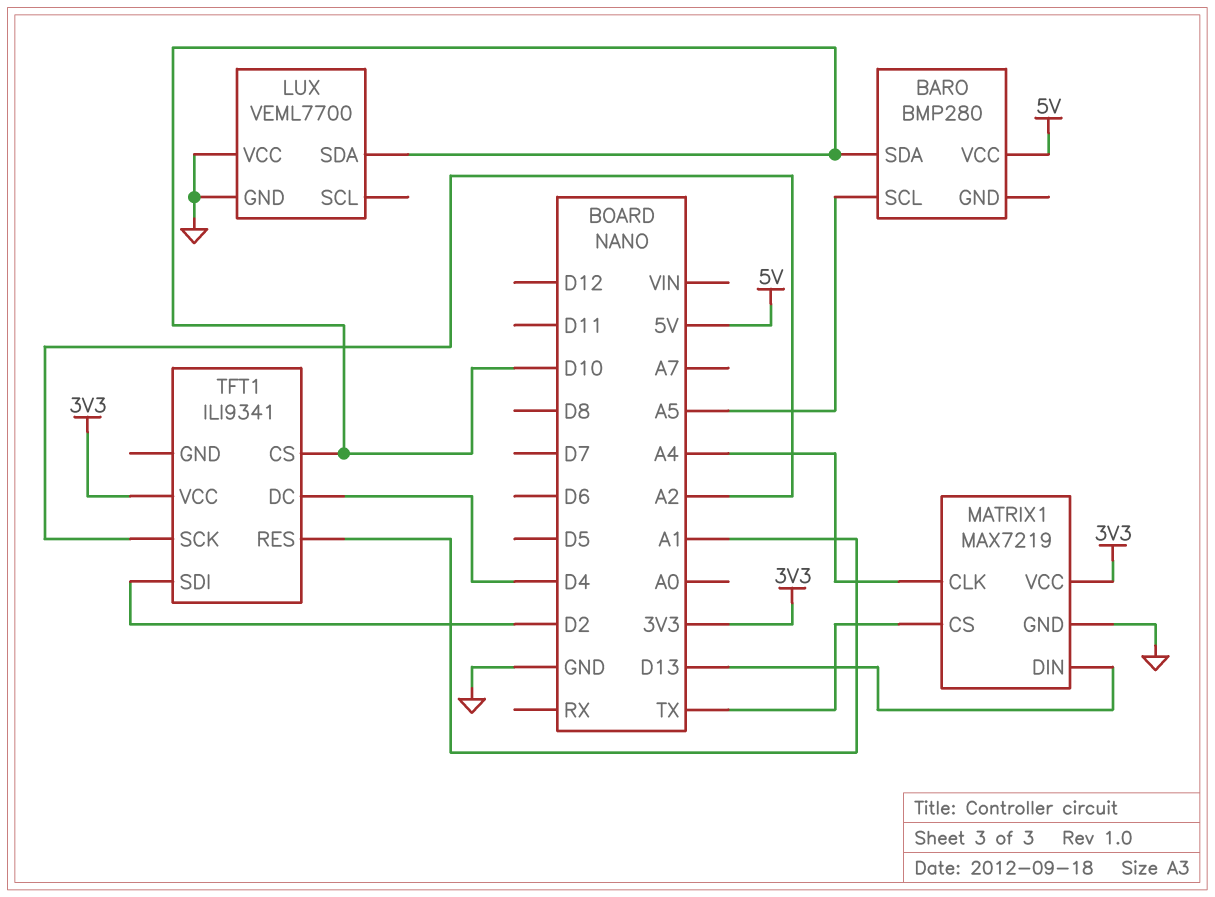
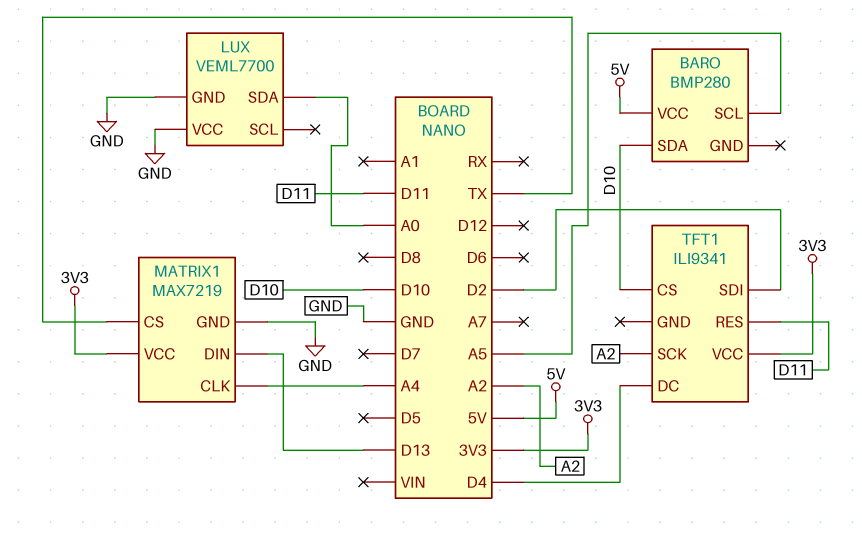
LUX pin SDA: D10 -> A0
TFT1 pin RES: A1 -> D11

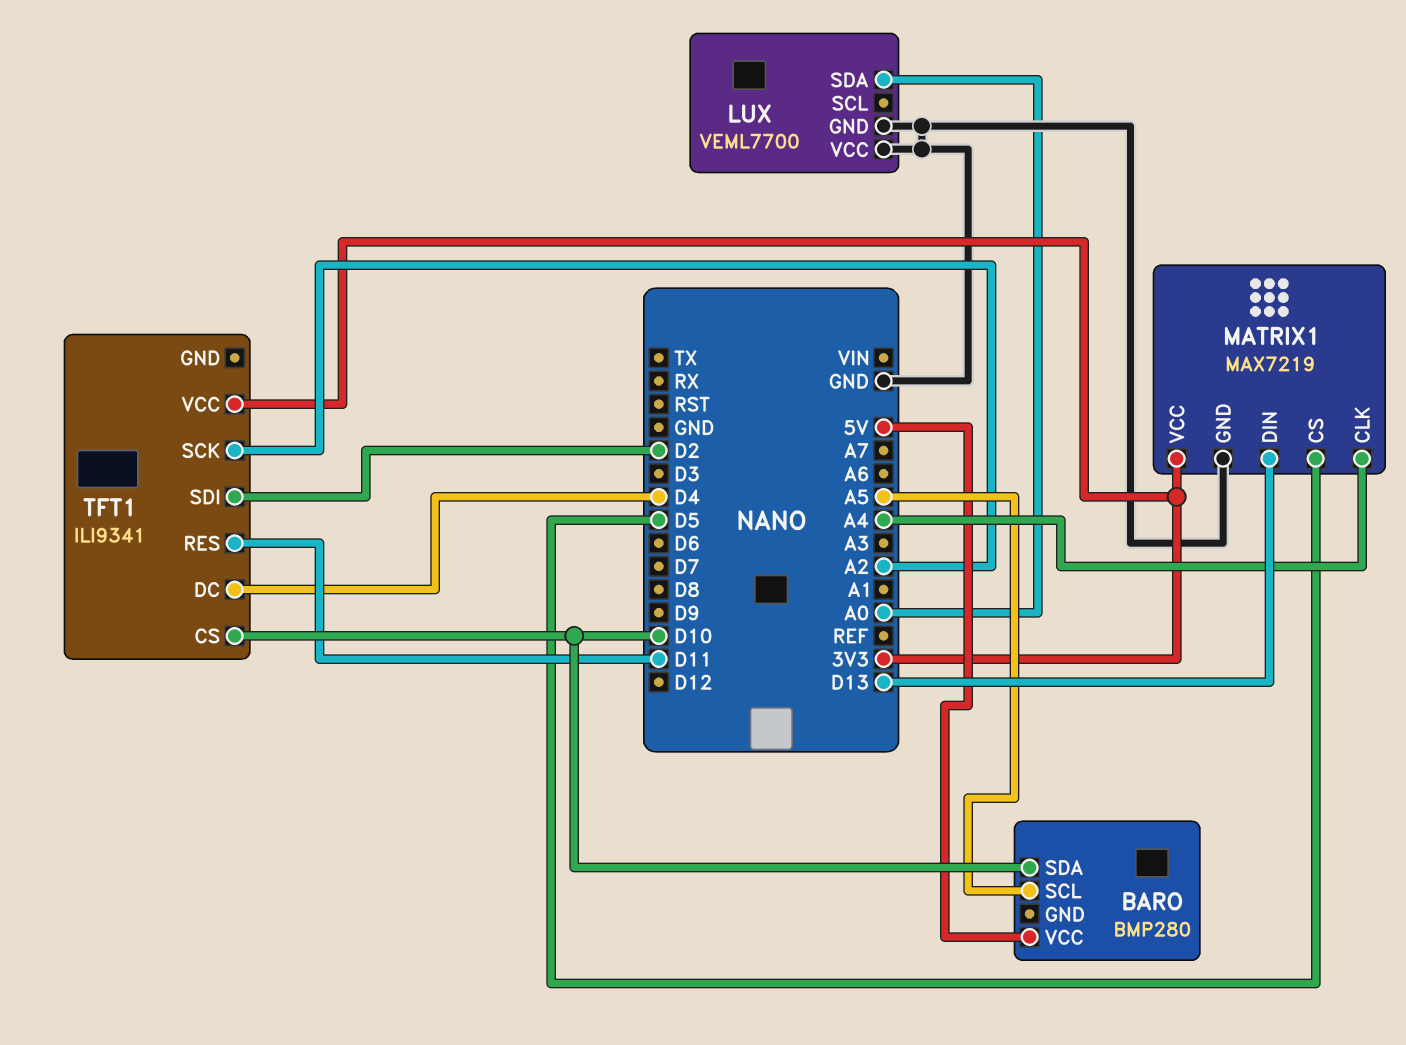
MATRIX1 pin CS: TX -> D5

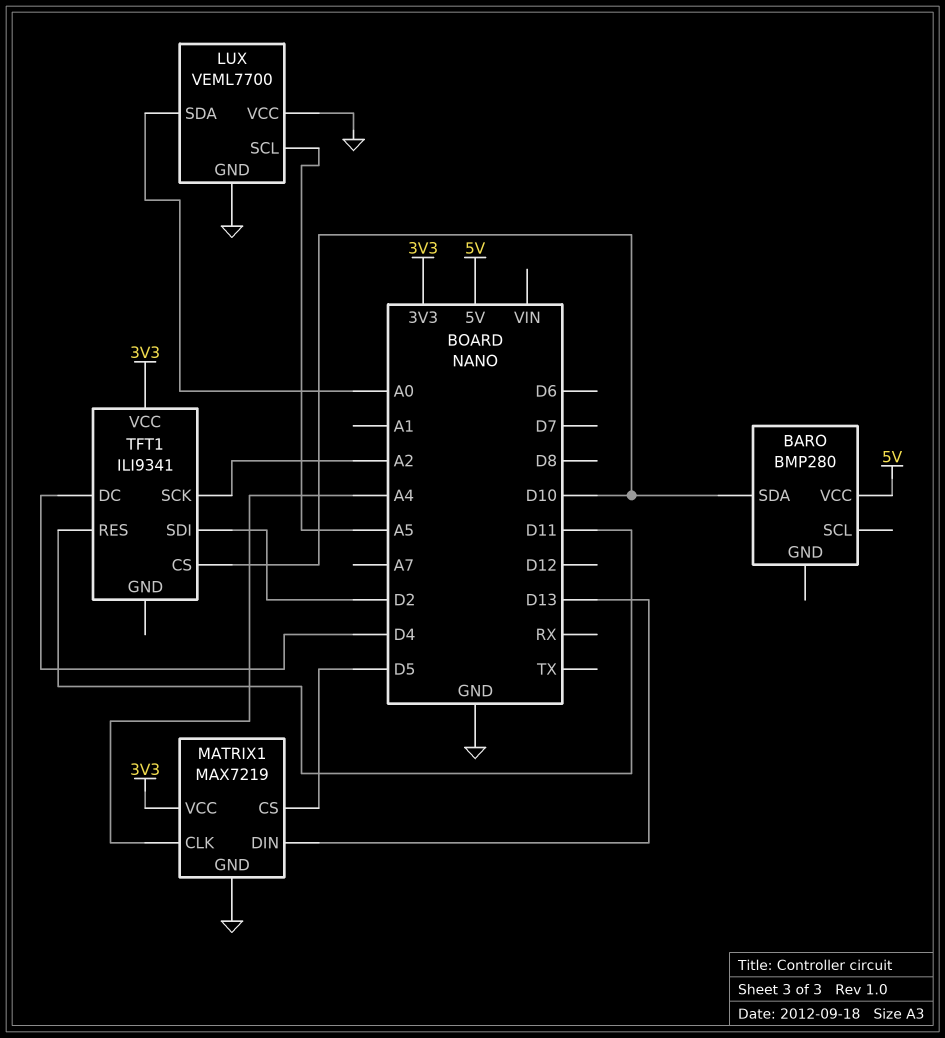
BARO pin SCL: A5 -> none
LUX pin SCL: none -> A5

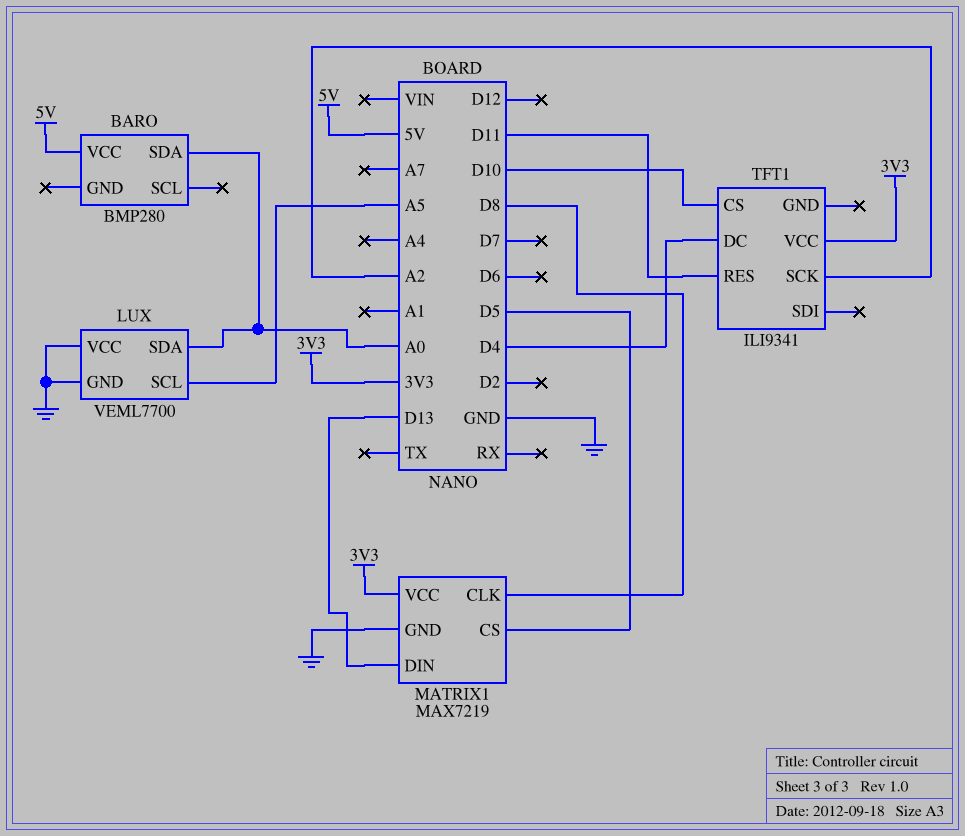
BARO pin SDA: D10 -> A0
MATRIX1 pin CLK: A4 -> D8
TFT1 pin SDI: D2 -> none

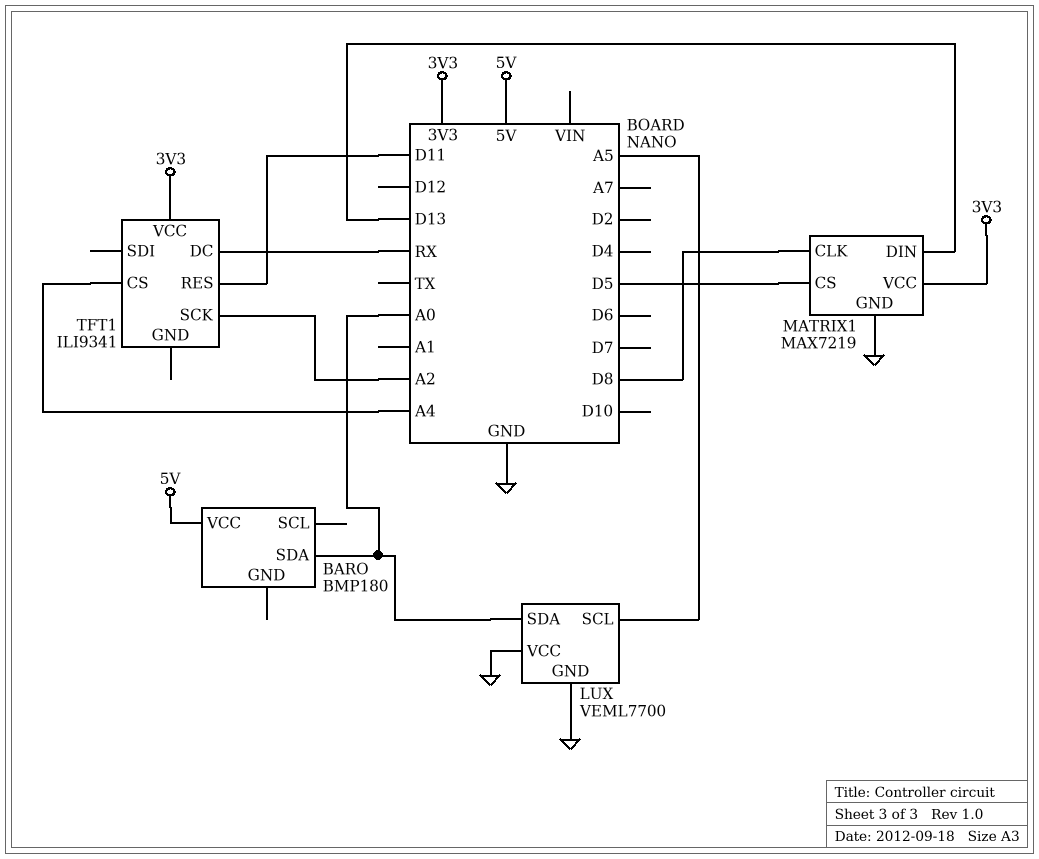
BARO: BMP280 -> BMP180
TFT1 pin CS: D10 -> A4
TFT1 pin DC: D4 -> RX

